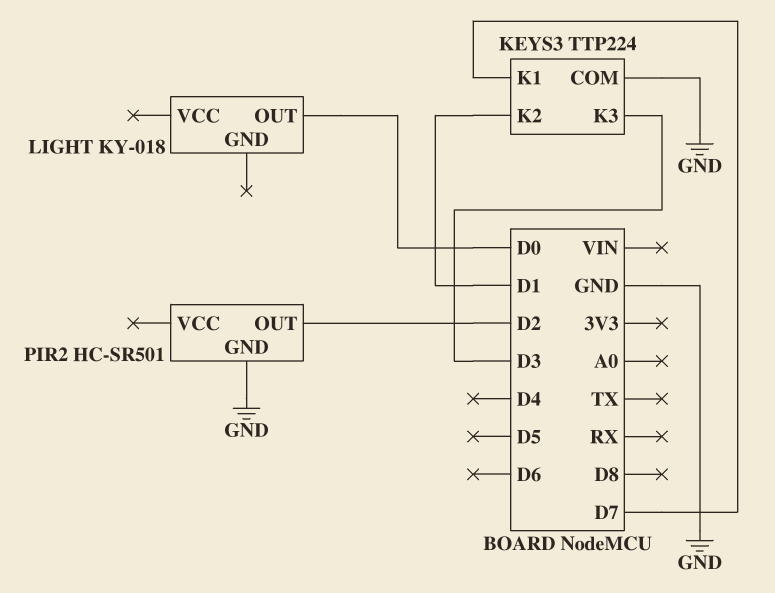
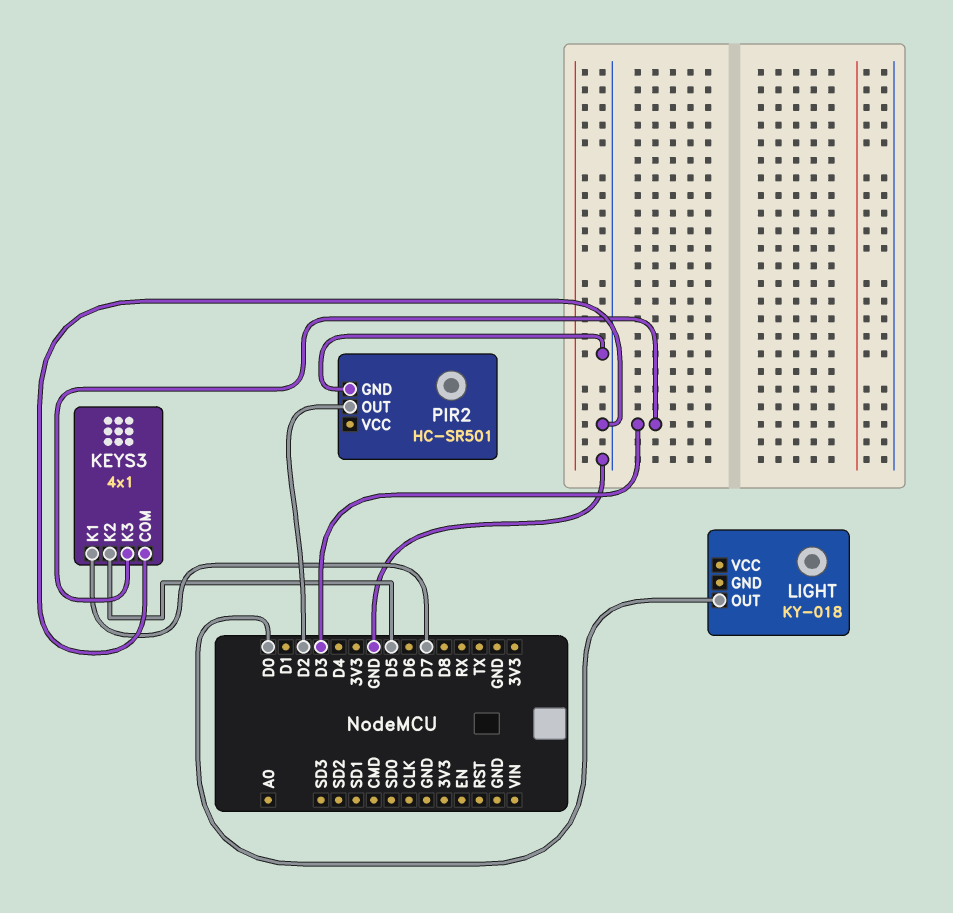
KEYS3: TTP224 -> 4x1
KEYS3 pin K2: D1 -> D5

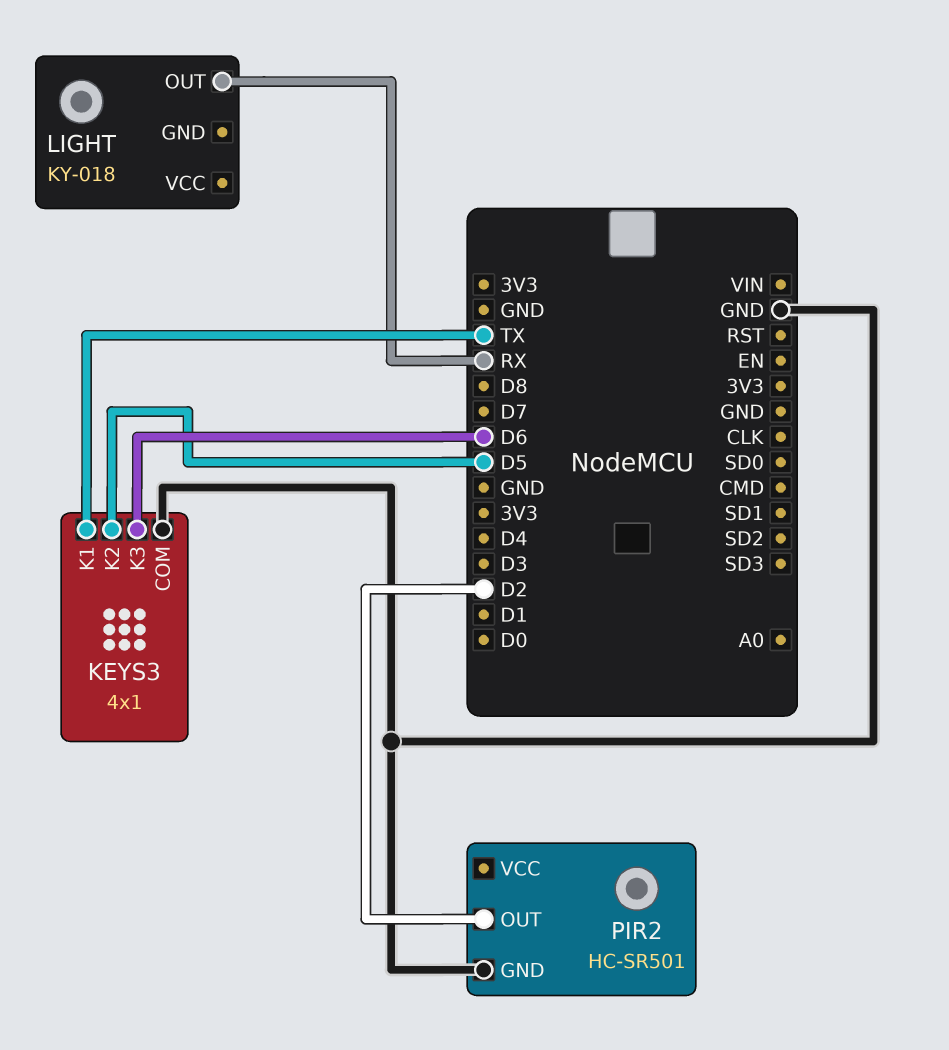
KEYS3 pin K1: D7 -> TX
KEYS3 pin K3: D3 -> D6
LIGHT pin OUT: D0 -> RX

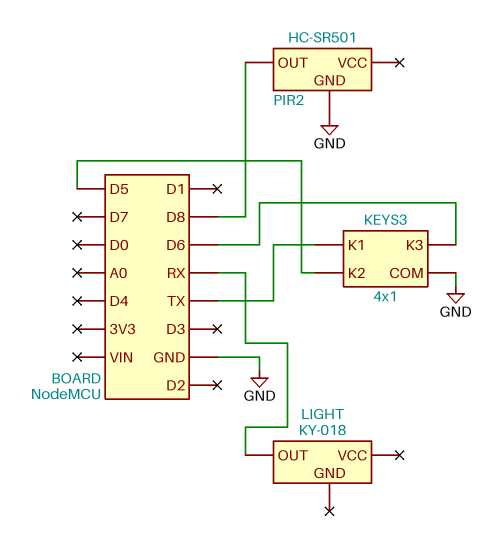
PIR2 pin OUT: D2 -> D8

